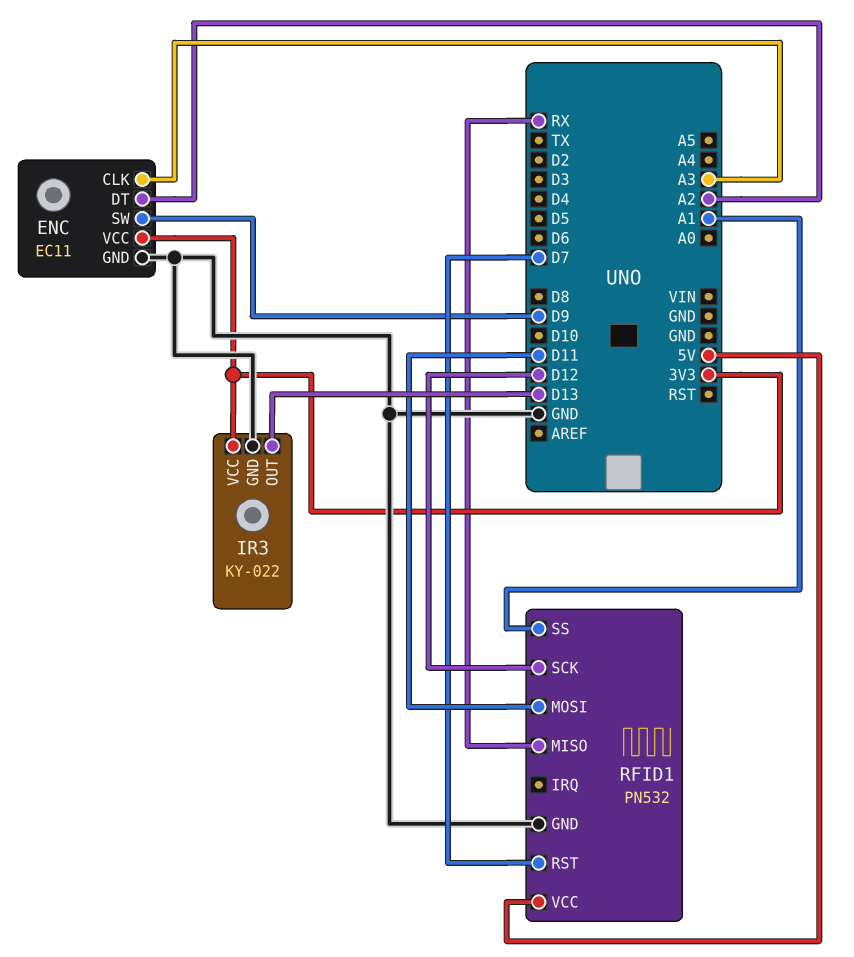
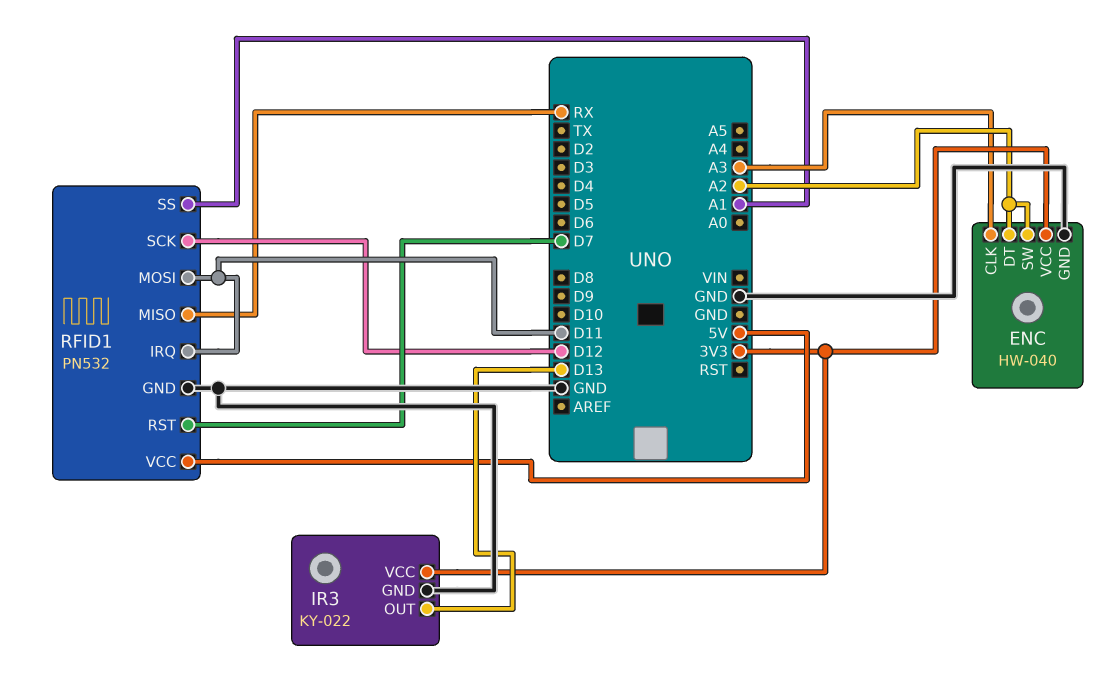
ENC: EC11 -> HW-040
ENC pin SW: D9 -> A2
RFID1 pin IRQ: none -> D11

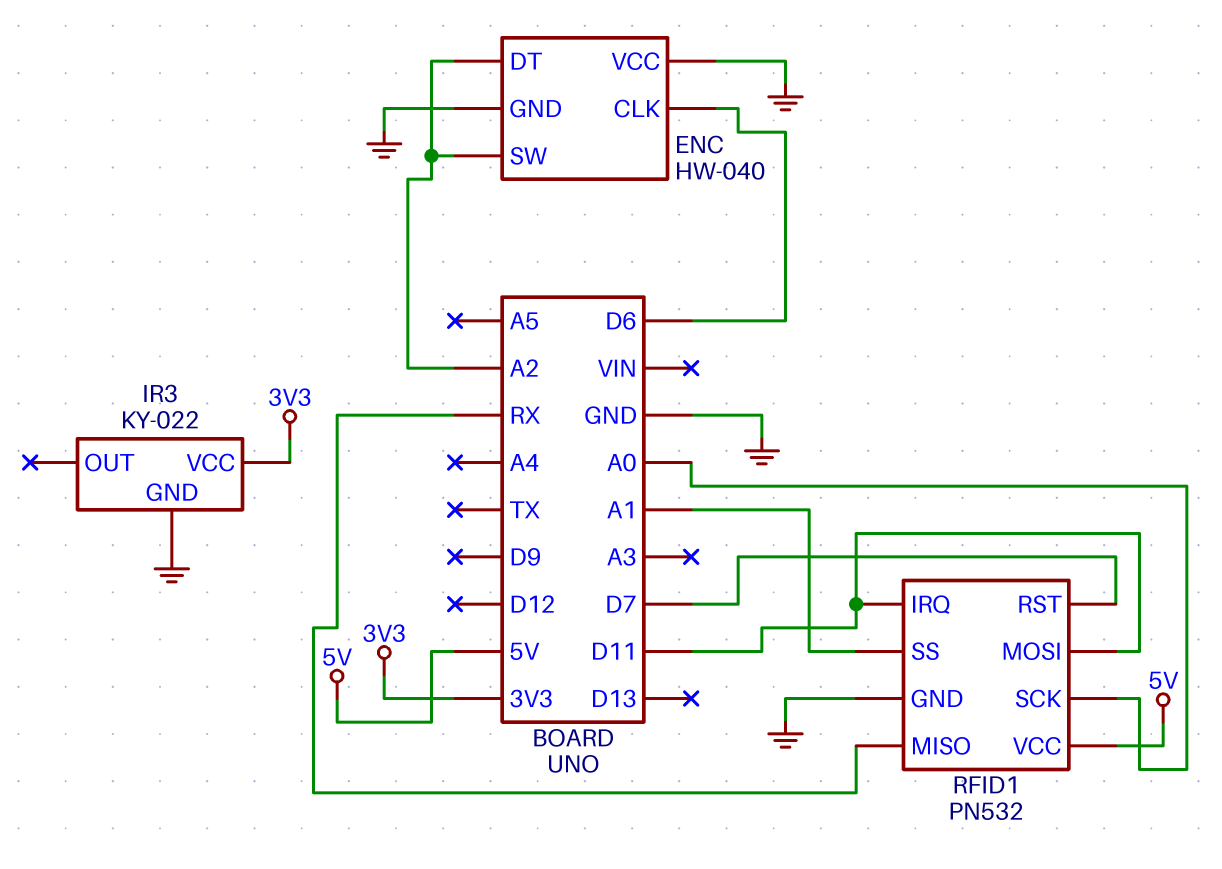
ENC pin CLK: A3 -> D6
ENC pin VCC: 3V3 -> GND
IR3 pin OUT: D13 -> none
RFID1 pin SCK: D12 -> A0

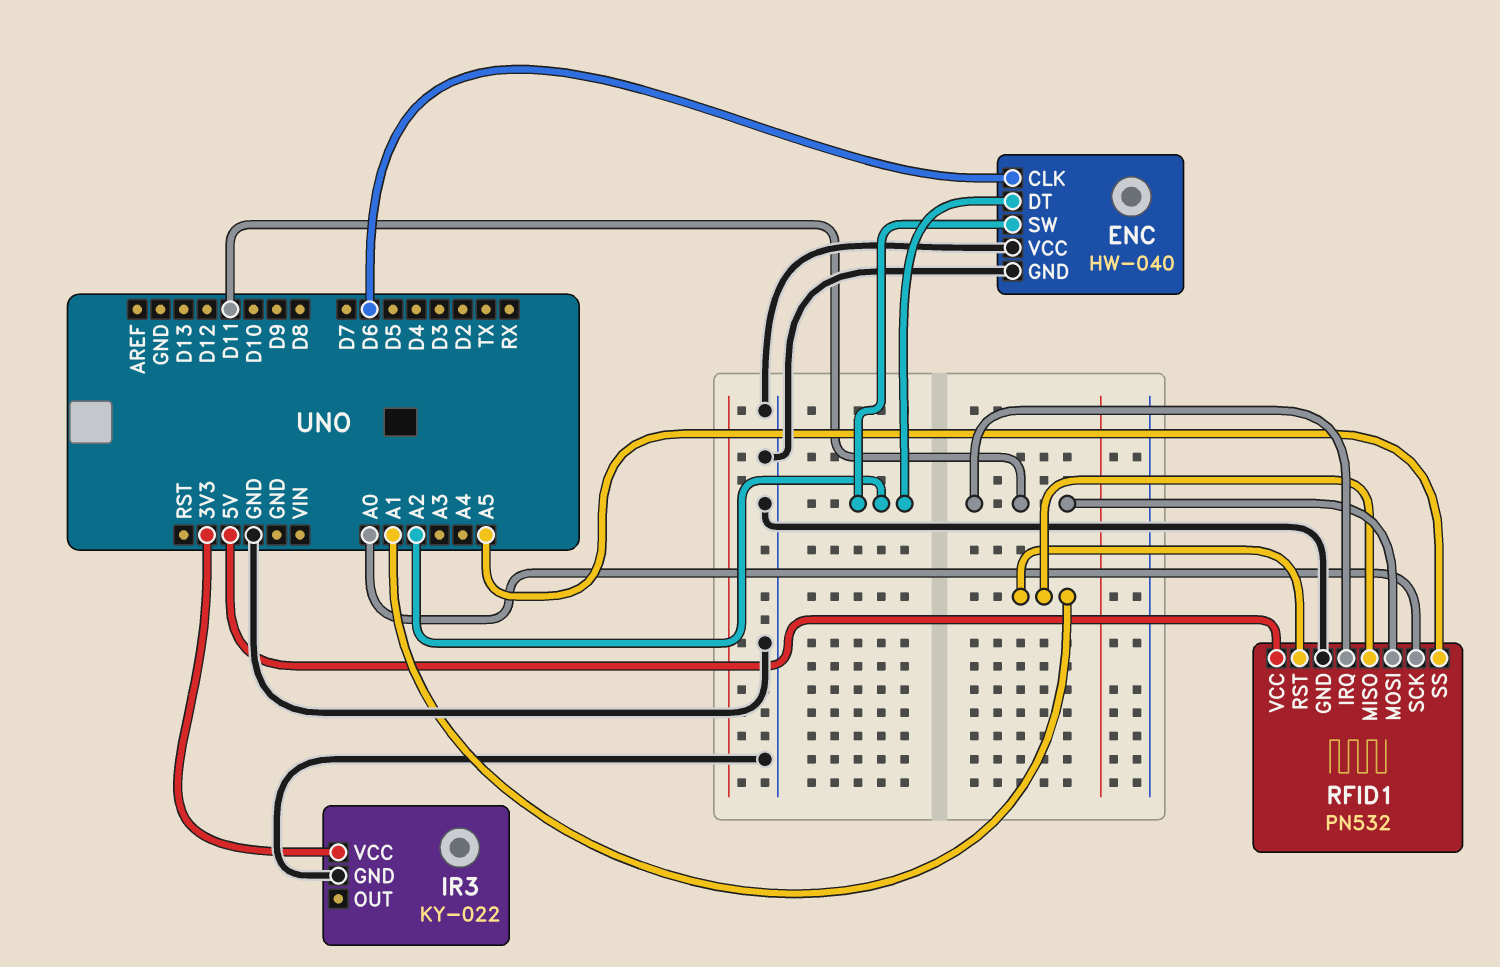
RFID1 pin MISO: RX -> A1
RFID1 pin RST: D7 -> A1
RFID1 pin SS: A1 -> A5

